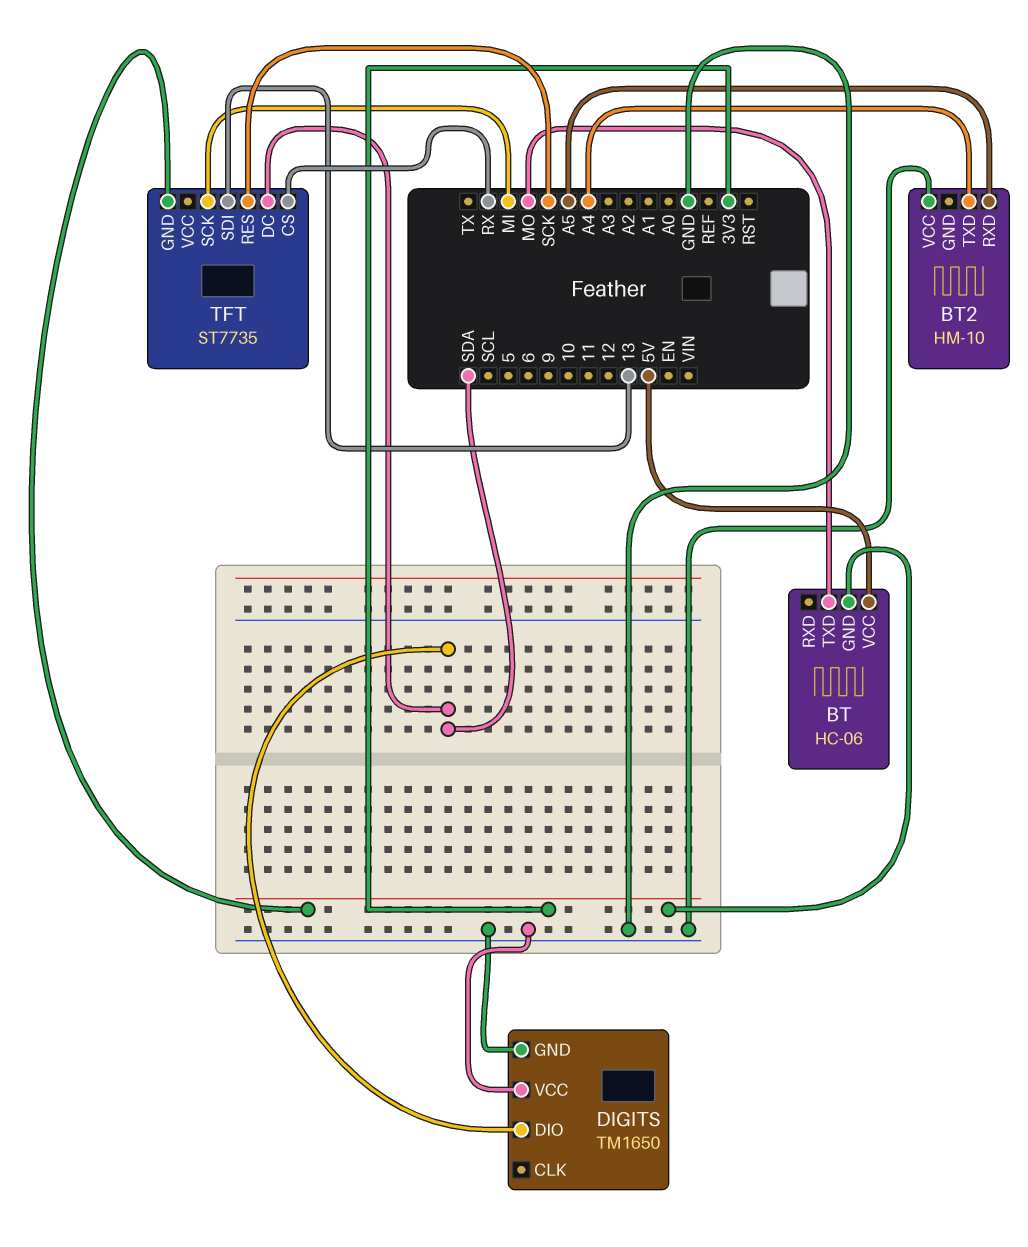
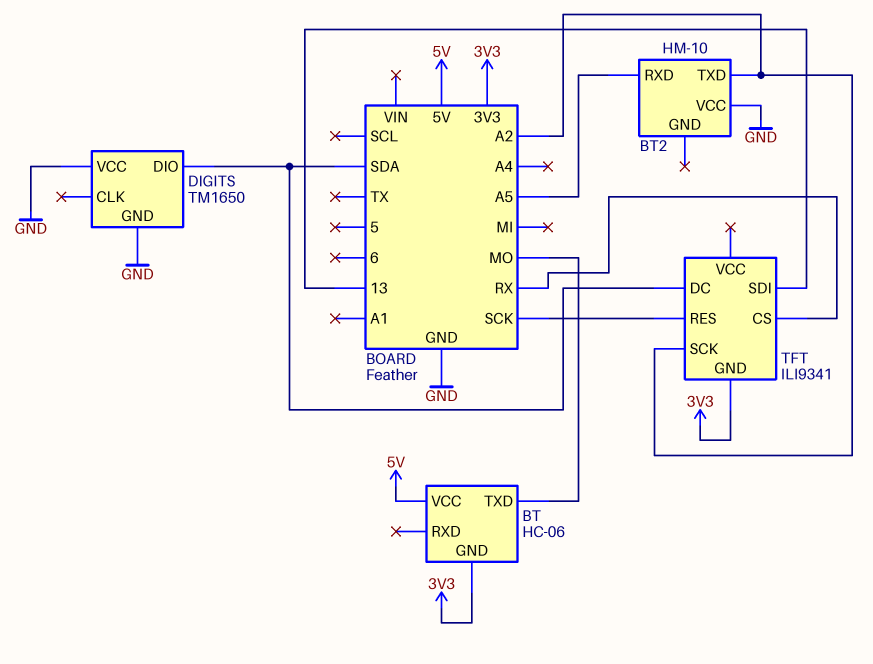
BT2 pin TXD: A4 -> A2
TFT: ST7735 -> ILI9341
TFT pin SCK: MI -> A2

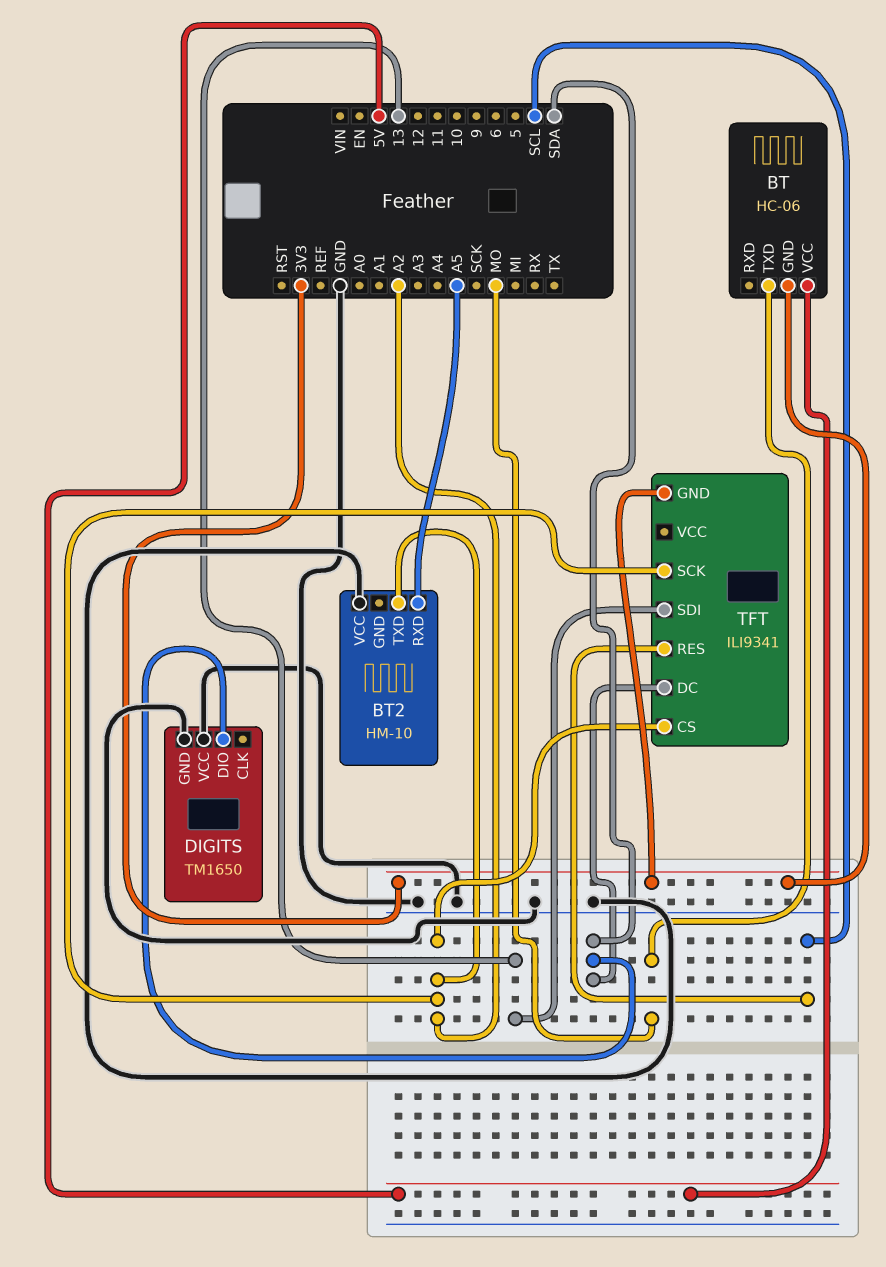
TFT pin CS: RX -> A2
TFT pin RES: SCK -> SCL

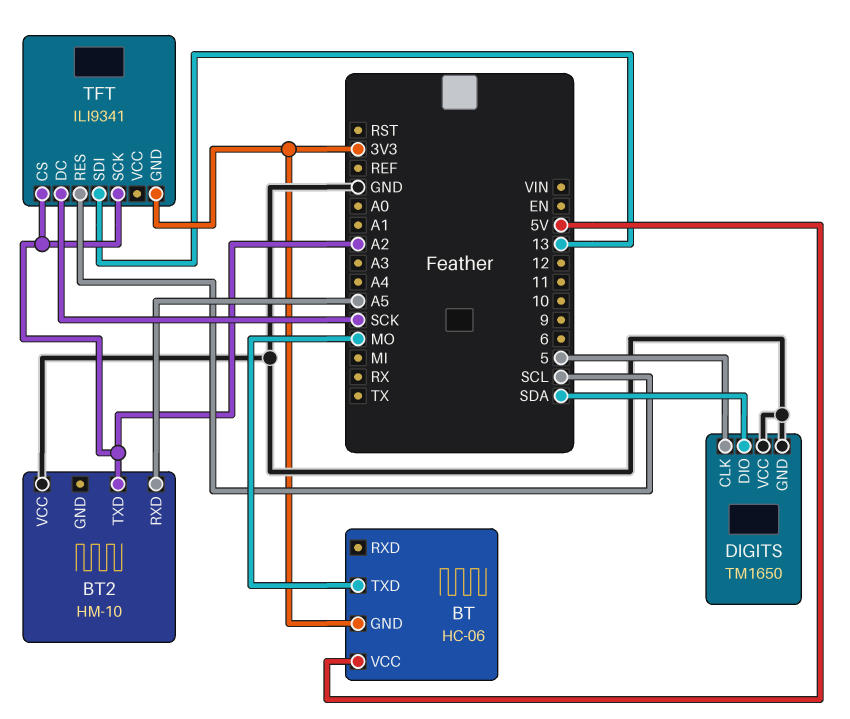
DIGITS pin CLK: none -> 5
TFT pin DC: SDA -> SCK

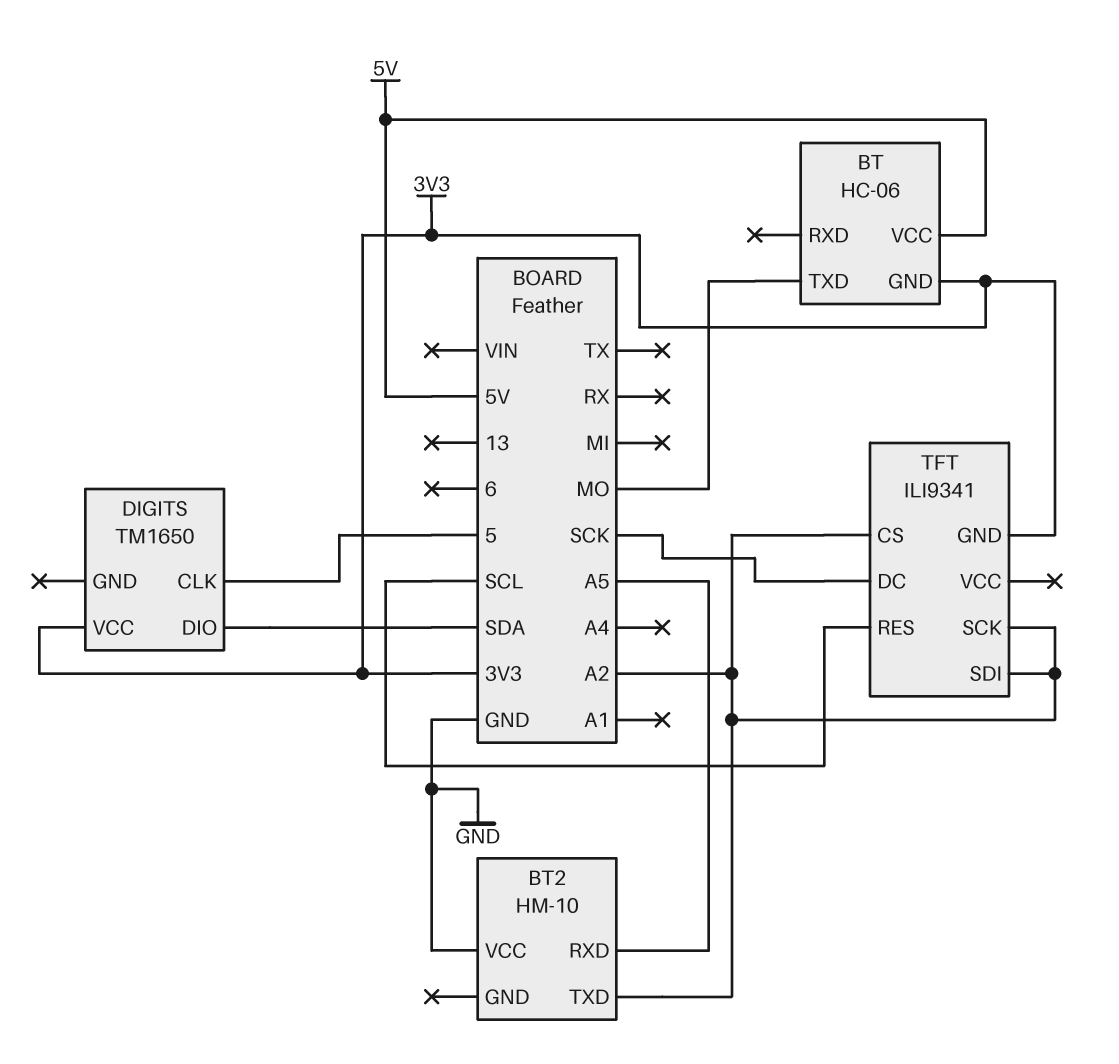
DIGITS pin GND: GND -> none
DIGITS pin VCC: GND -> 3V3
TFT pin SDI: 13 -> A2

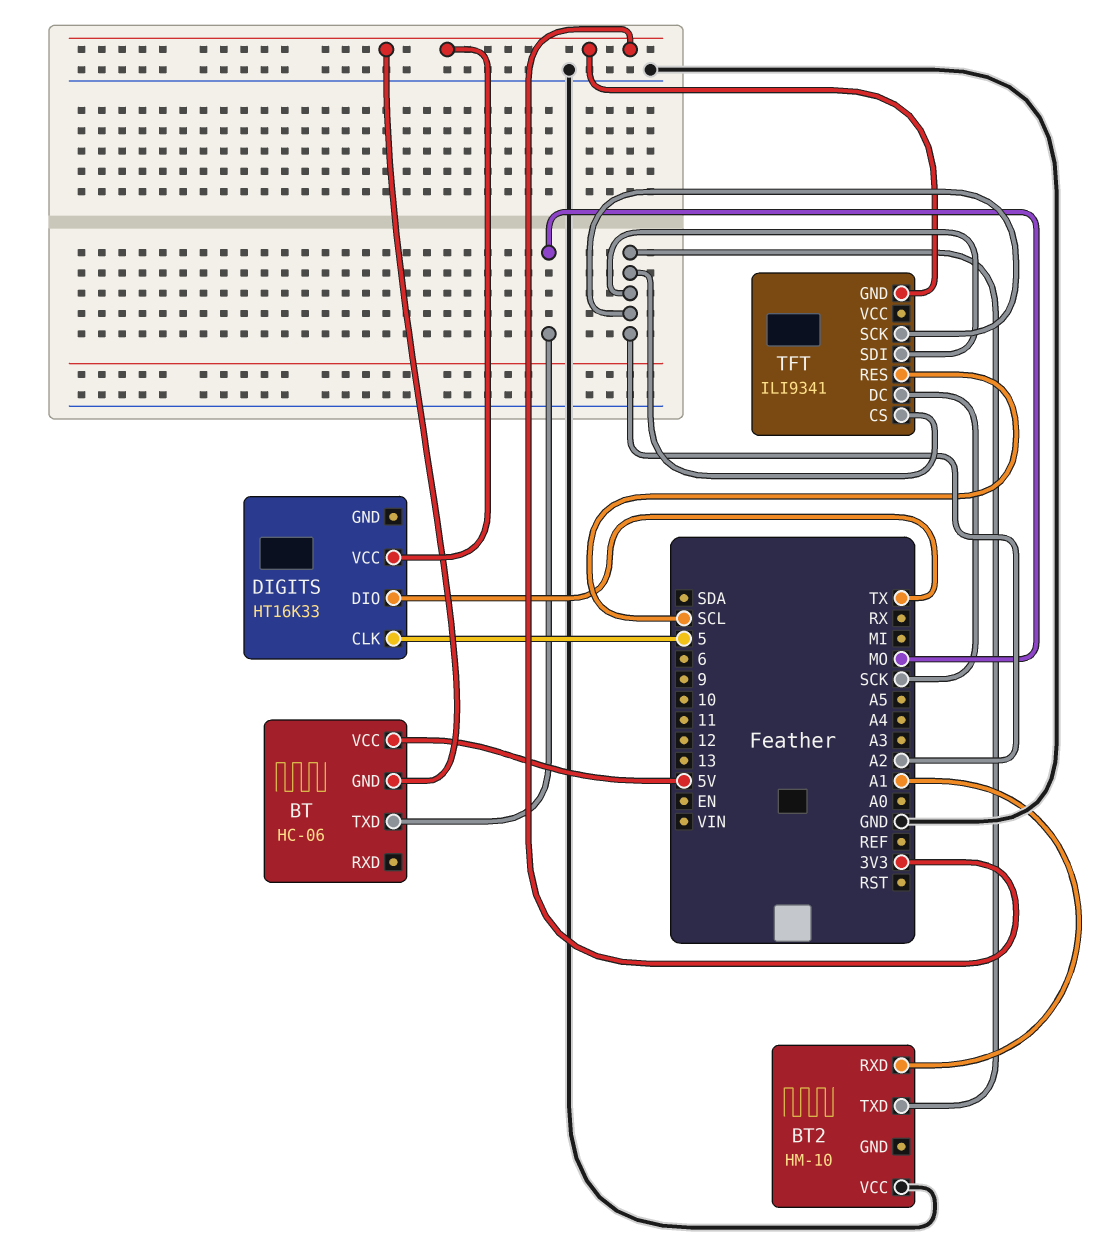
BT2 pin RXD: A5 -> A1
DIGITS: TM1650 -> HT16K33
DIGITS pin DIO: SDA -> TX

